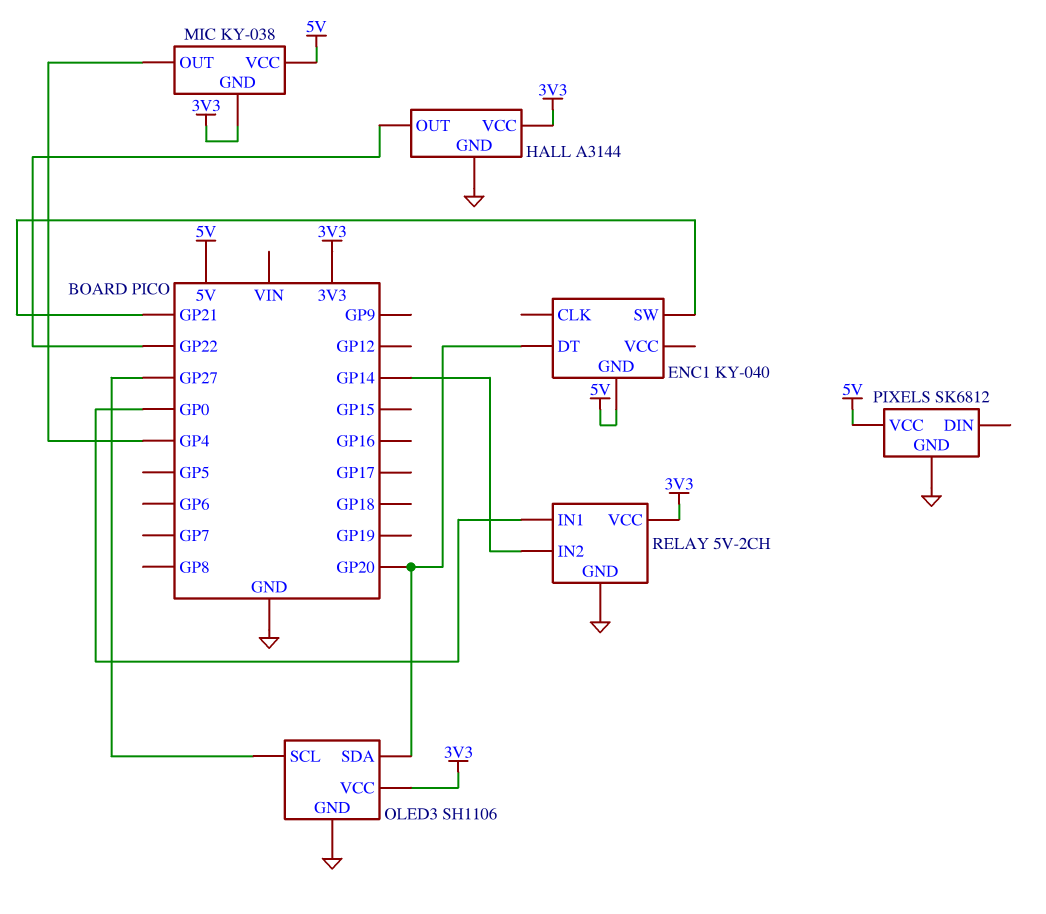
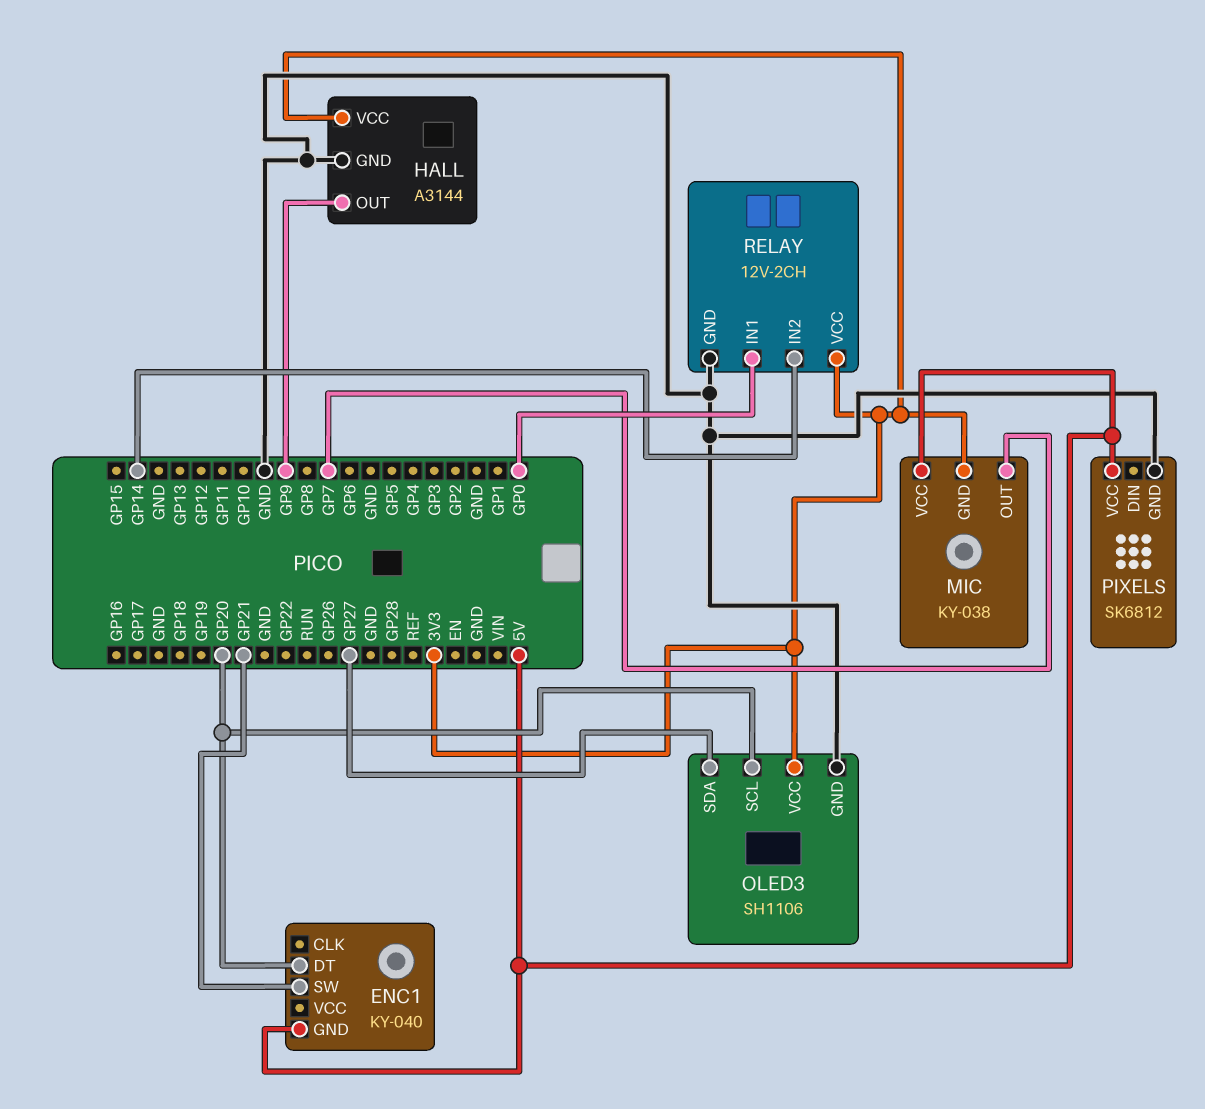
HALL pin OUT: GP22 -> GP9
MIC pin OUT: GP4 -> GP7
OLED3 pin SCL: GP27 -> GP20
OLED3 pin SDA: GP20 -> GP27
RELAY: 5V-2CH -> 12V-2CH

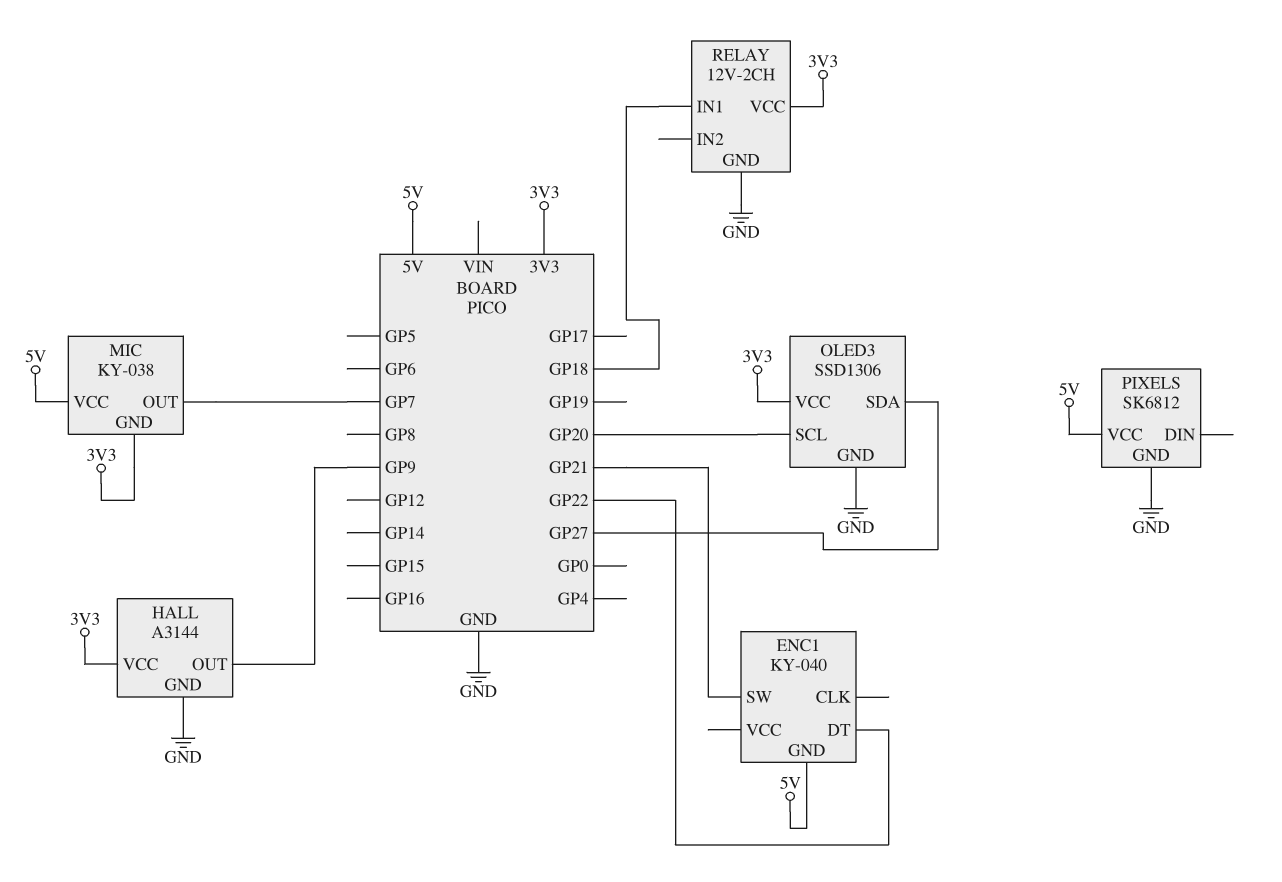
ENC1 pin DT: GP20 -> GP22
OLED3: SH1106 -> SSD1306
RELAY pin IN1: GP0 -> GP18
RELAY pin IN2: GP14 -> none

